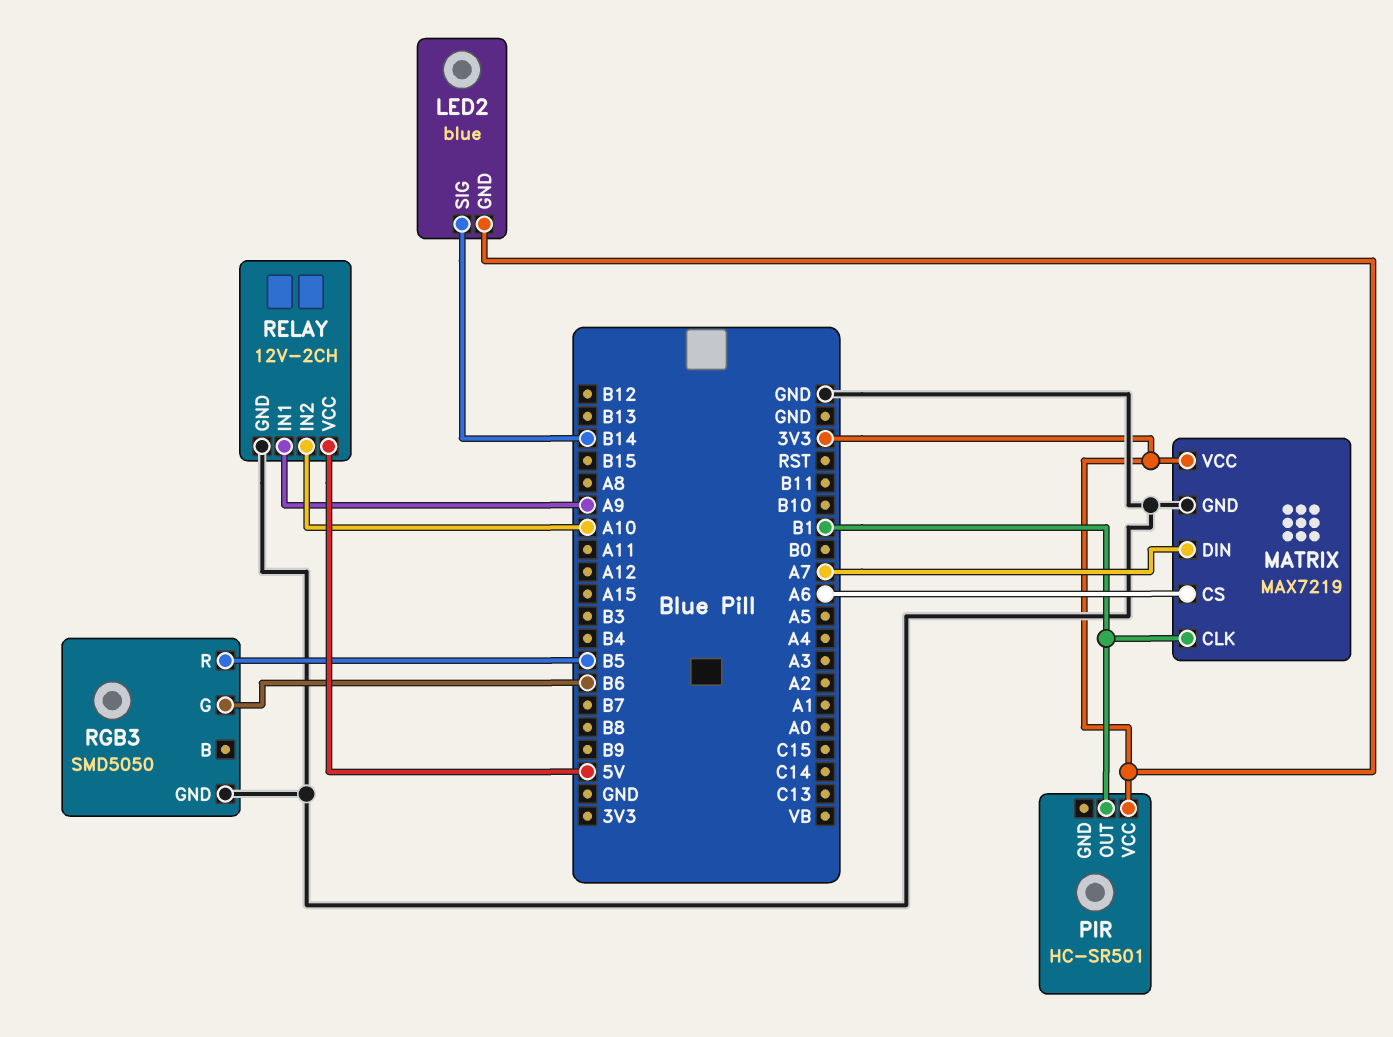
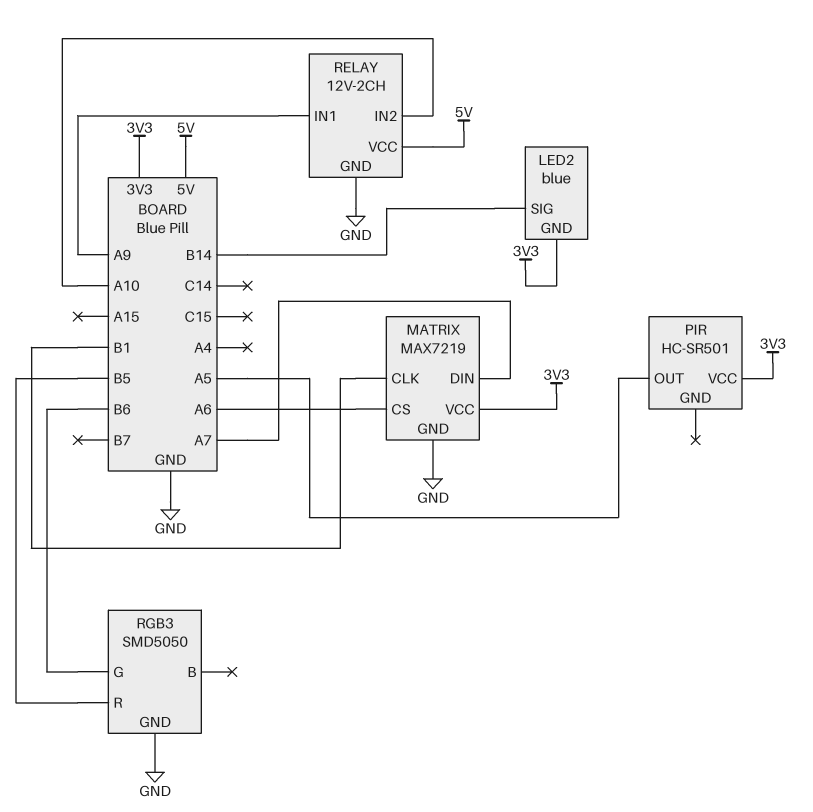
PIR pin OUT: B1 -> A5

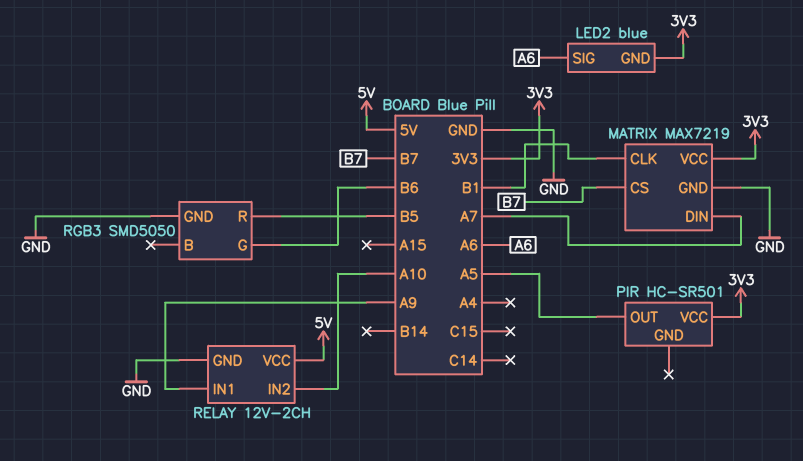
LED2 pin SIG: B14 -> A6
MATRIX pin CS: A6 -> B7

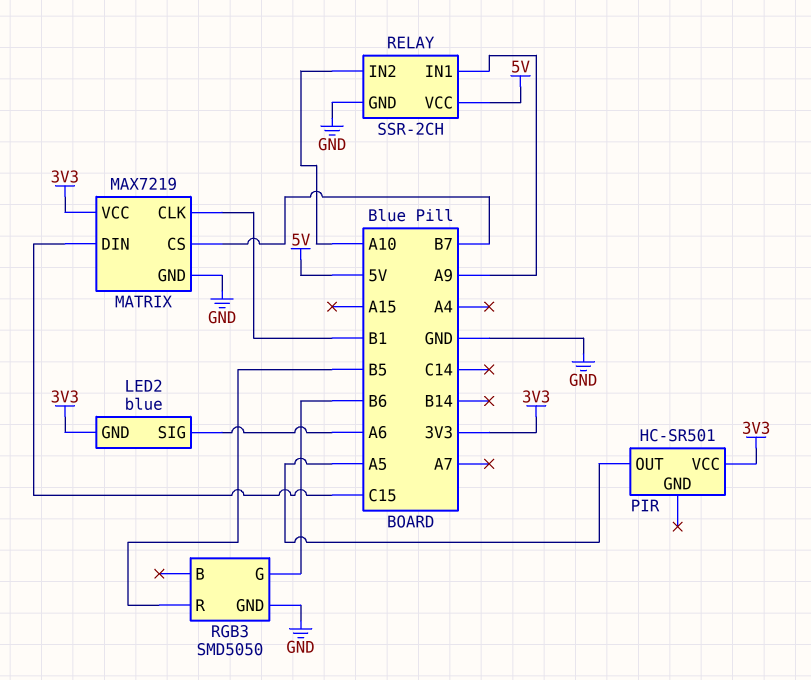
MATRIX pin DIN: A7 -> C15
RELAY: 12V-2CH -> SSR-2CH

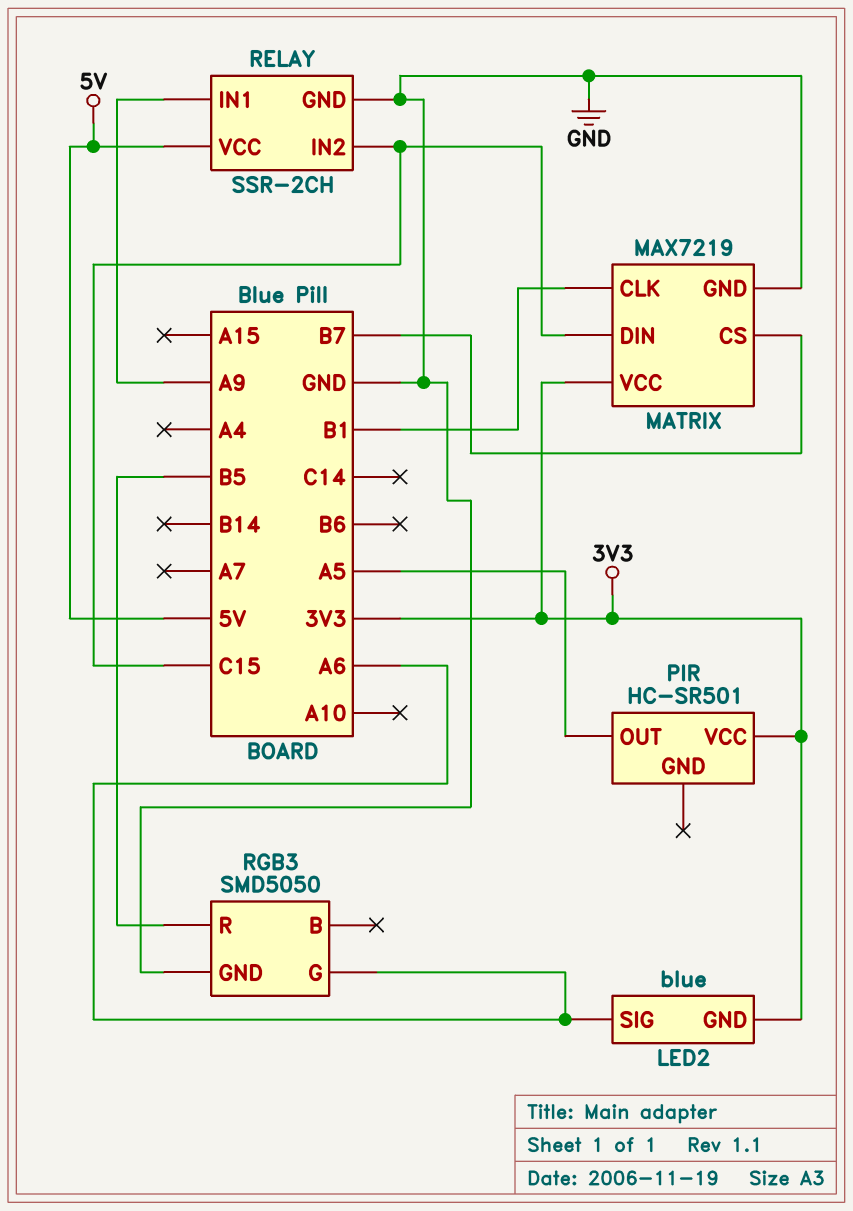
RELAY pin IN2: A10 -> C15
RGB3 pin G: B6 -> A6

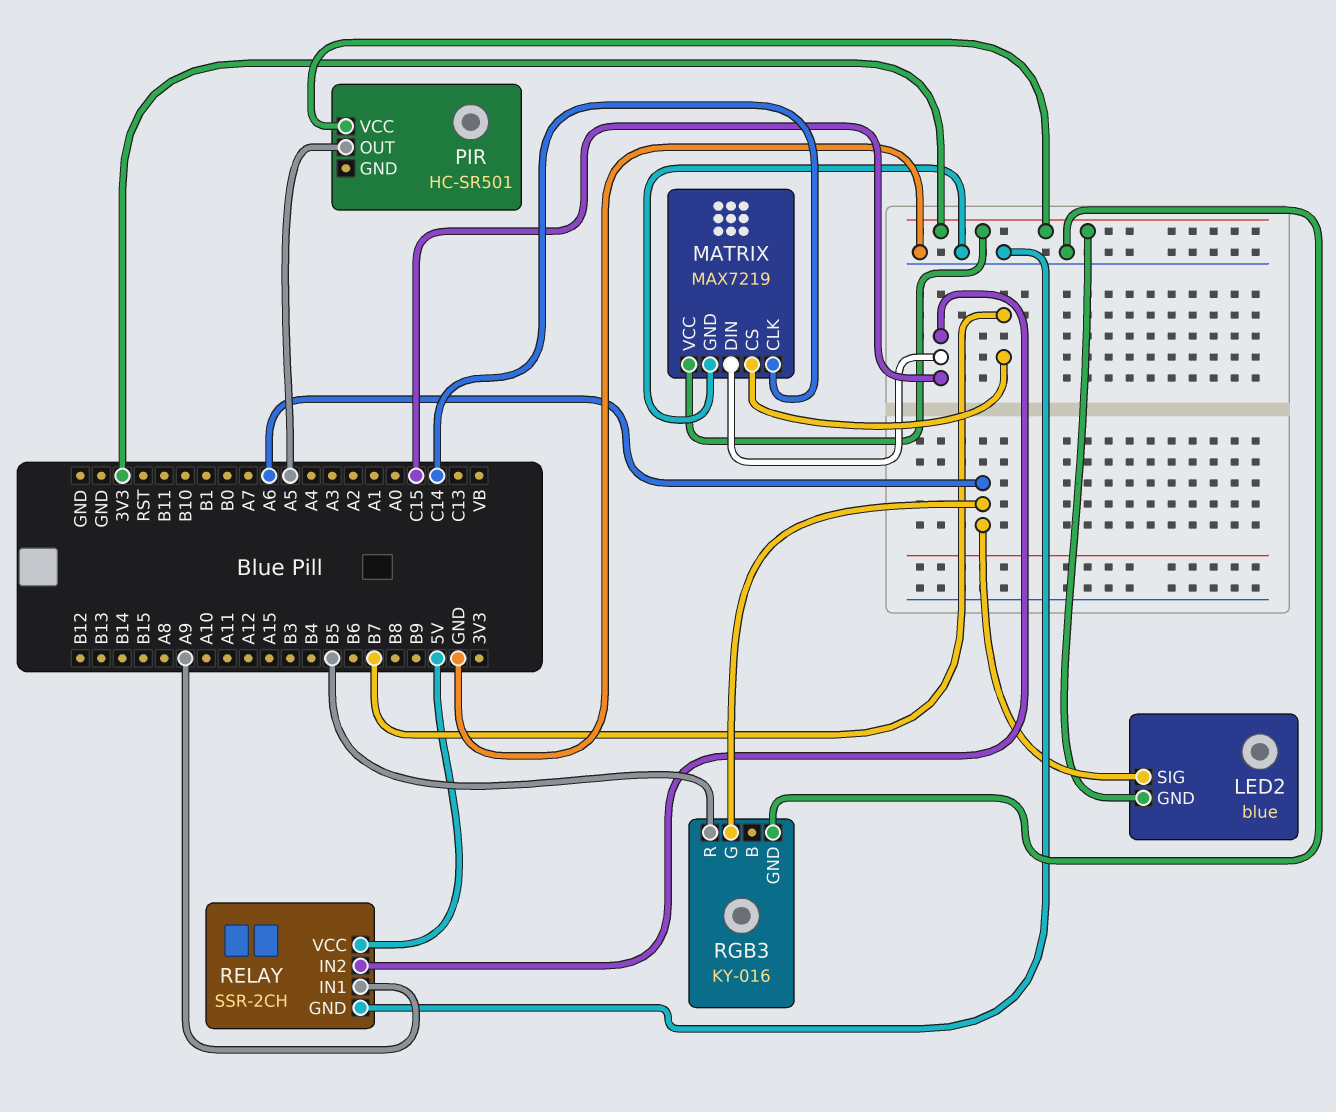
MATRIX pin CLK: B1 -> C14
RGB3: SMD5050 -> KY-016

